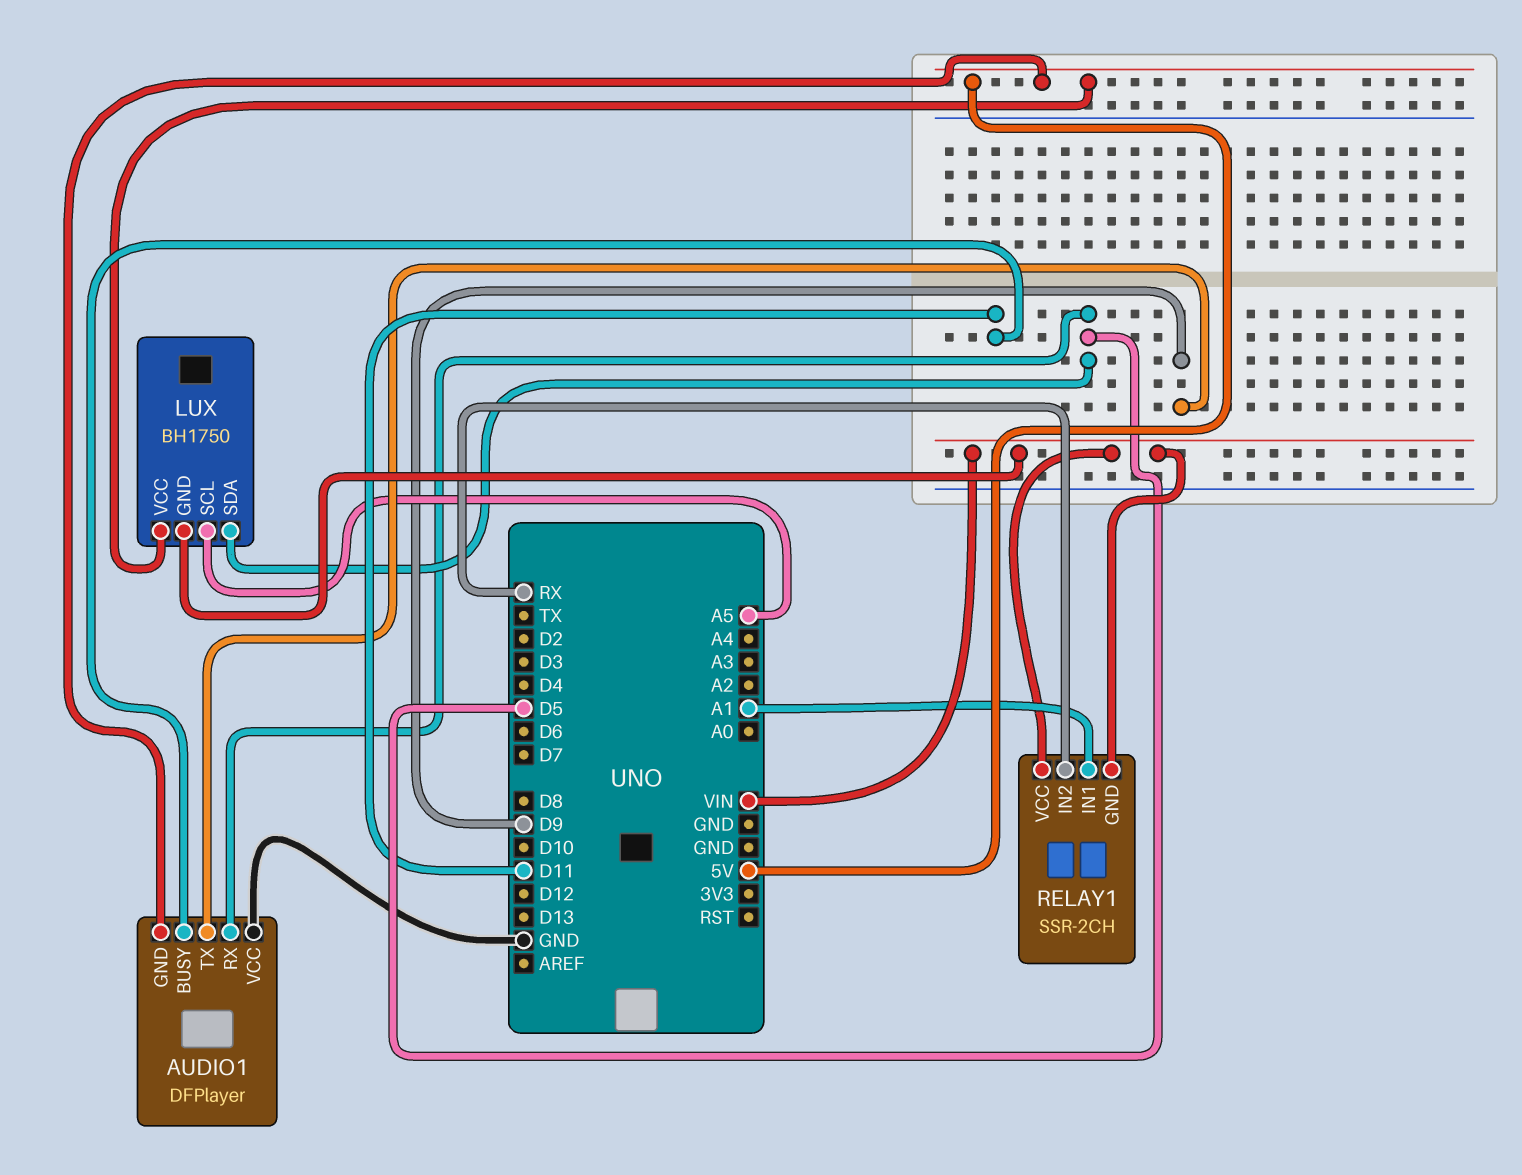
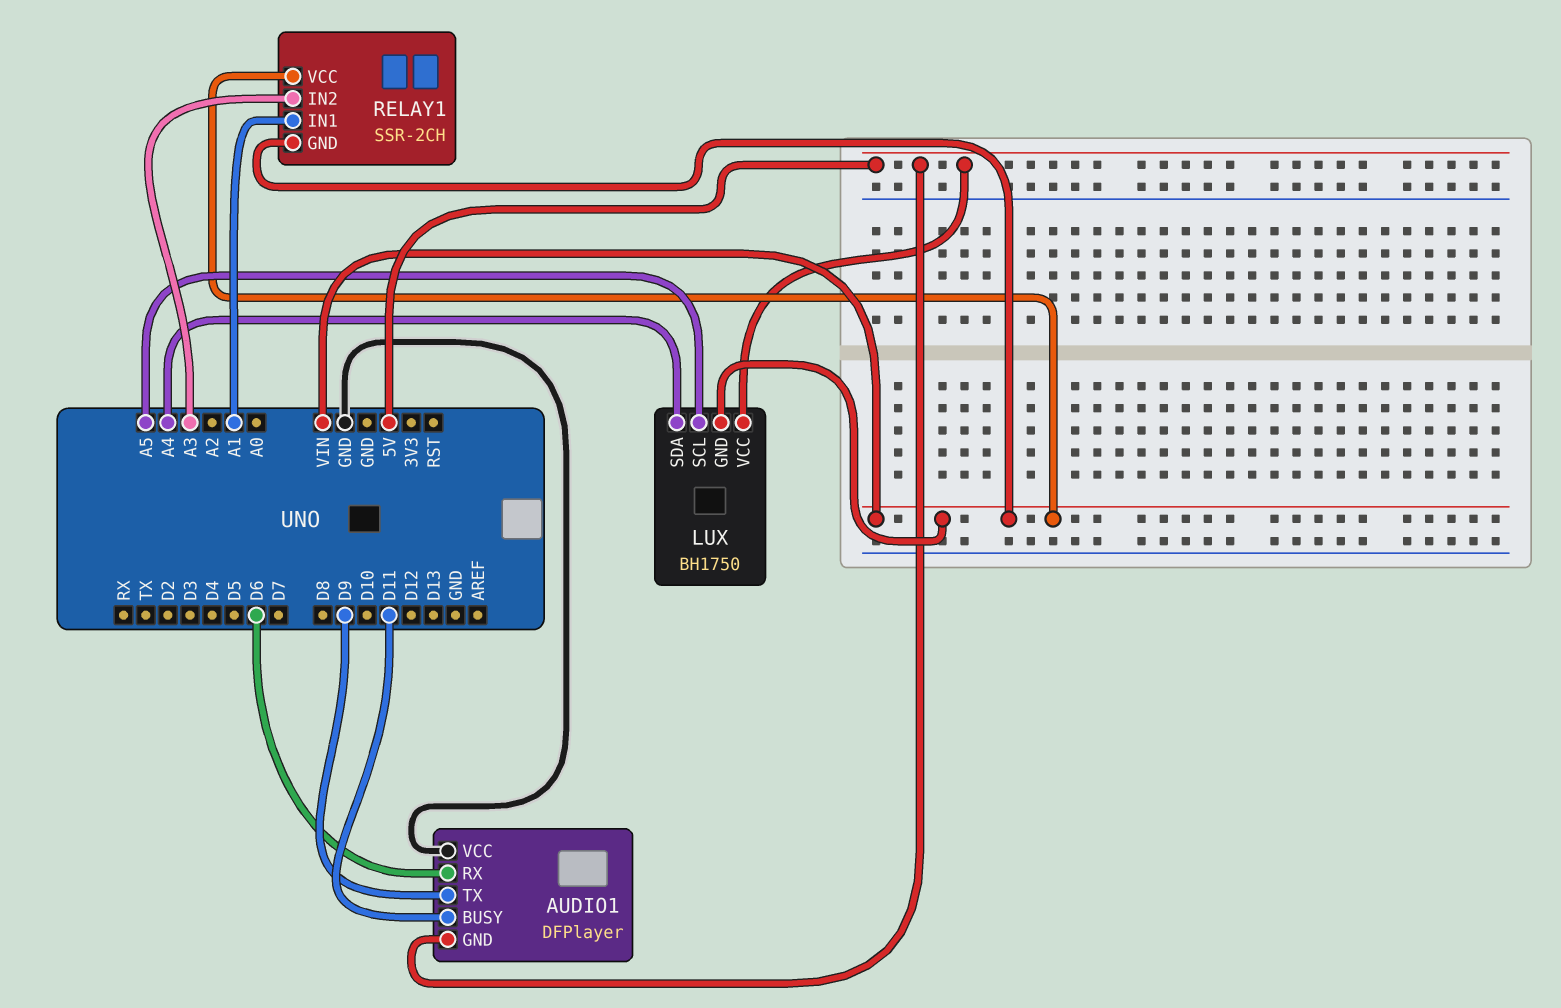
AUDIO1 pin RX: D5 -> D6
LUX pin SDA: D5 -> A4
RELAY1 pin IN2: RX -> A3

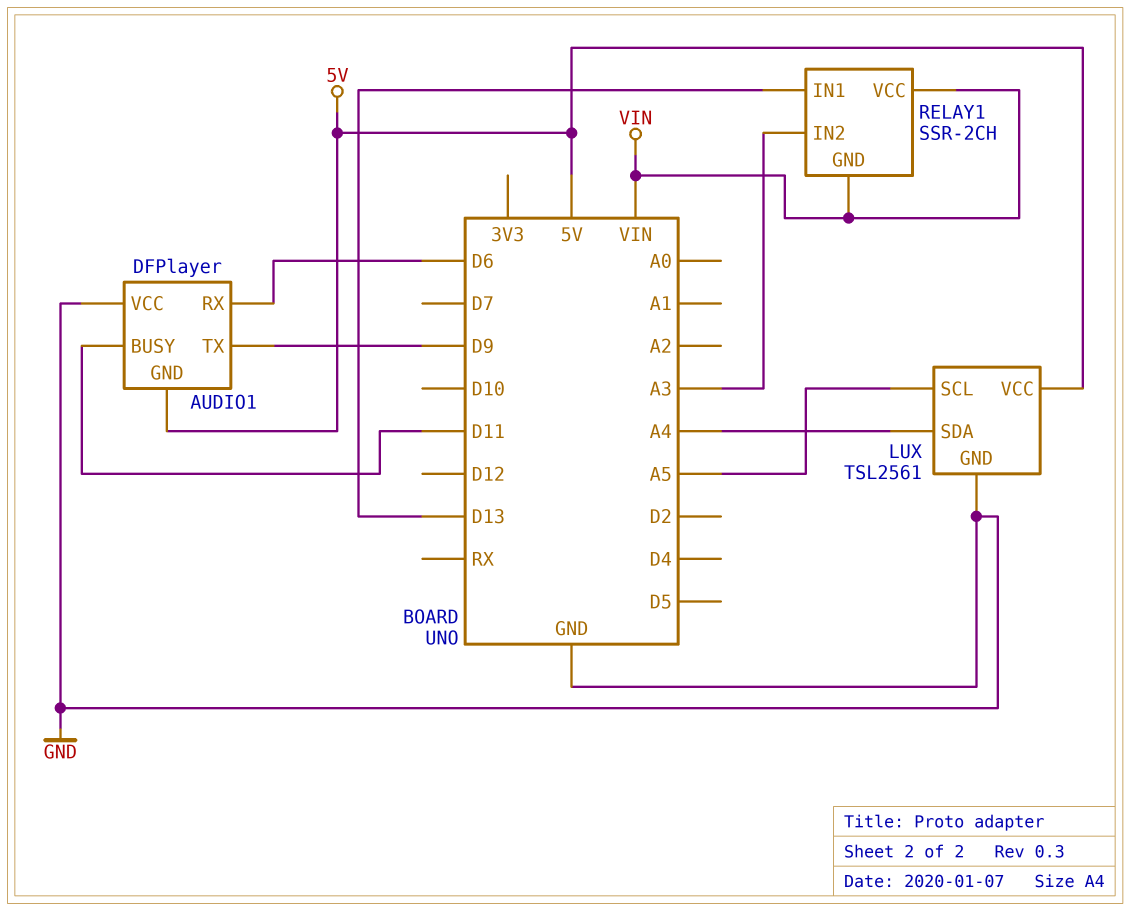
LUX: BH1750 -> TSL2561
LUX pin GND: VIN -> GND
RELAY1 pin IN1: A1 -> D13

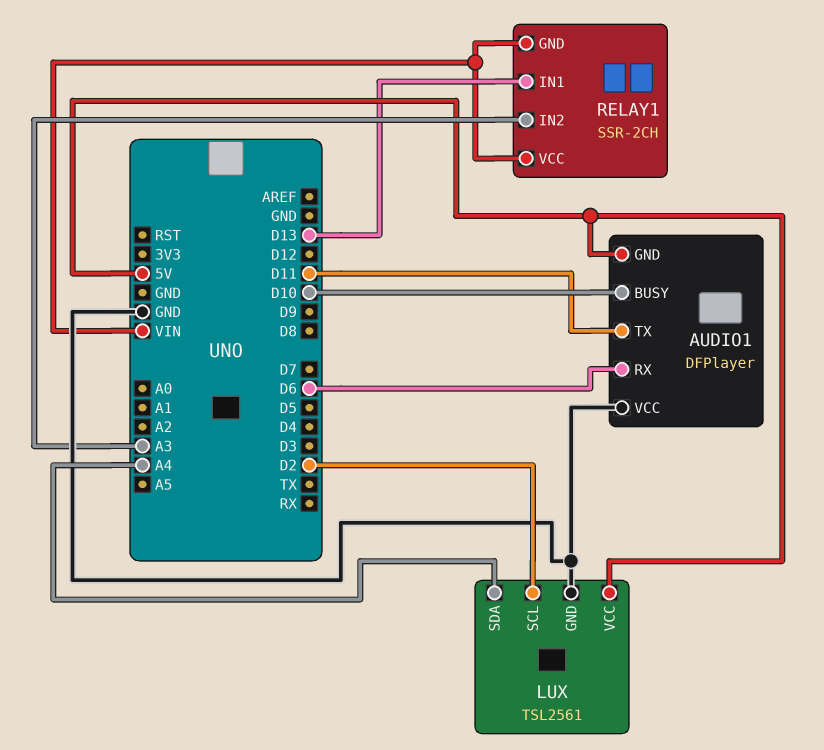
AUDIO1 pin BUSY: D11 -> D10
AUDIO1 pin TX: D9 -> D11
LUX pin SCL: A5 -> D2

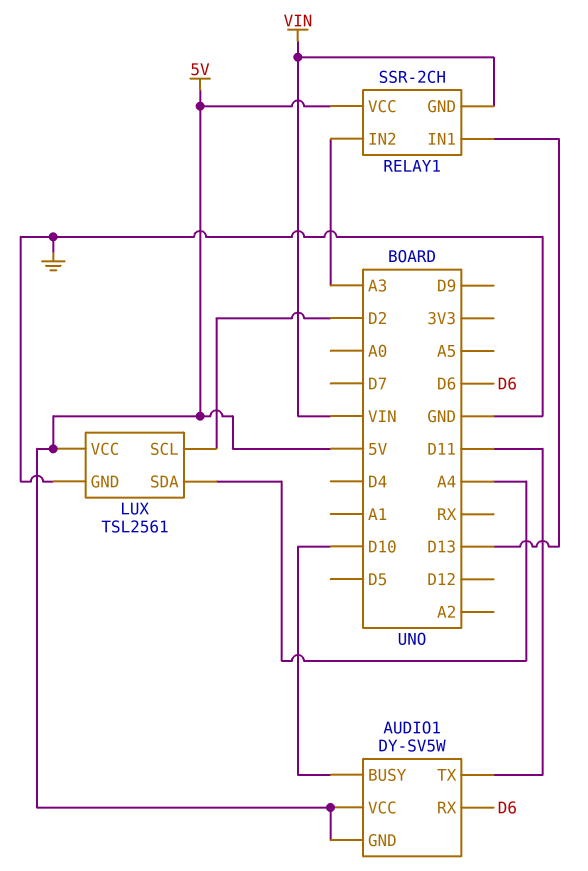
AUDIO1: DFPlayer -> DY-SV5W
AUDIO1 pin VCC: GND -> 5V
RELAY1 pin VCC: VIN -> 5V

